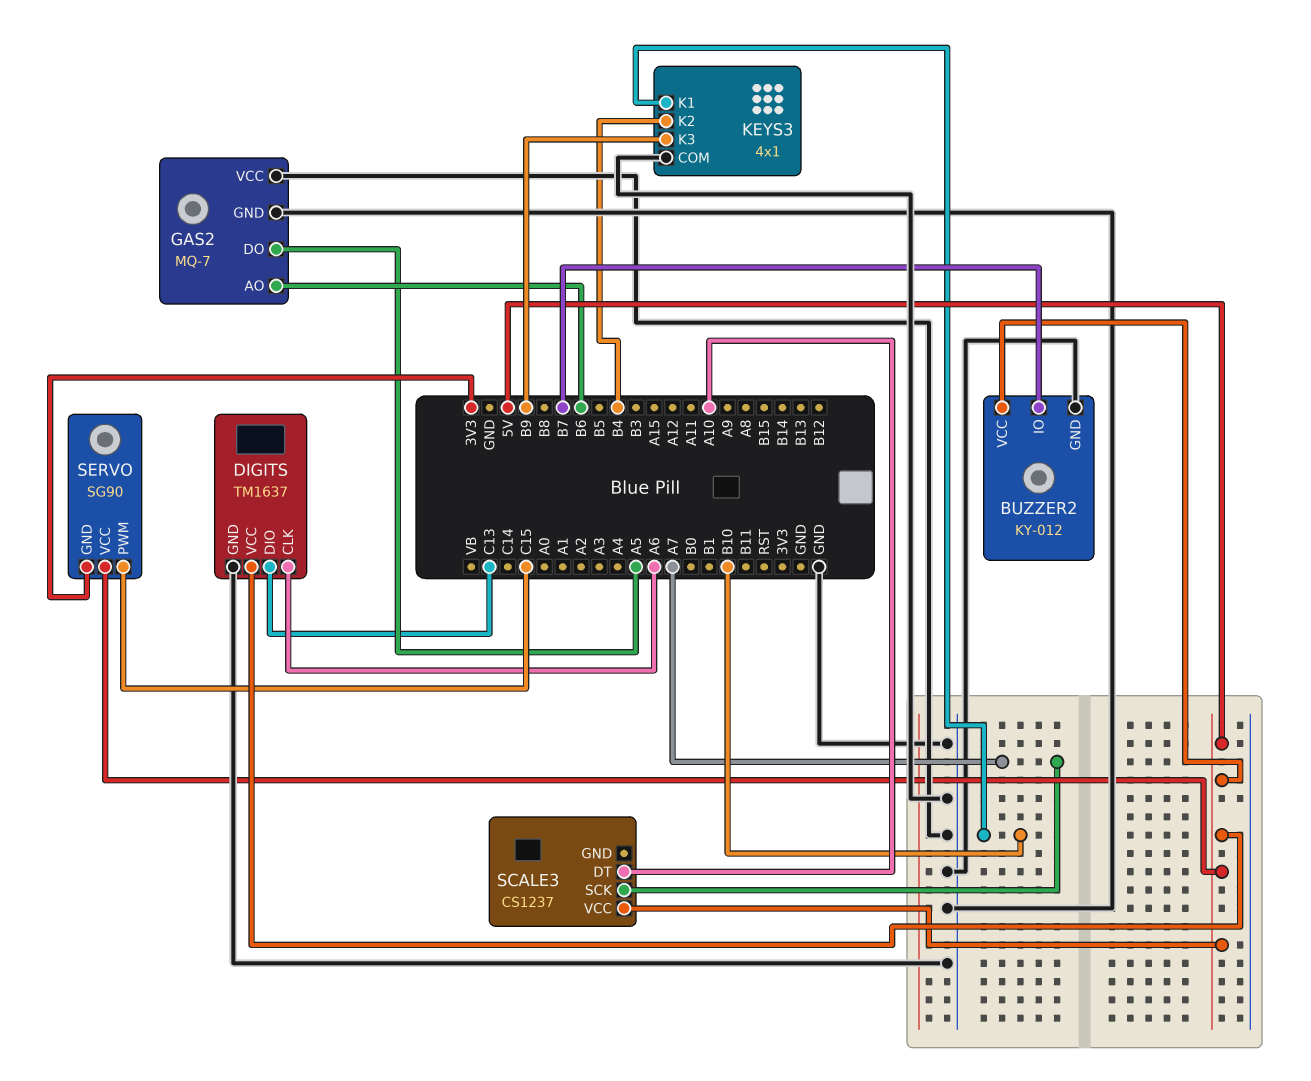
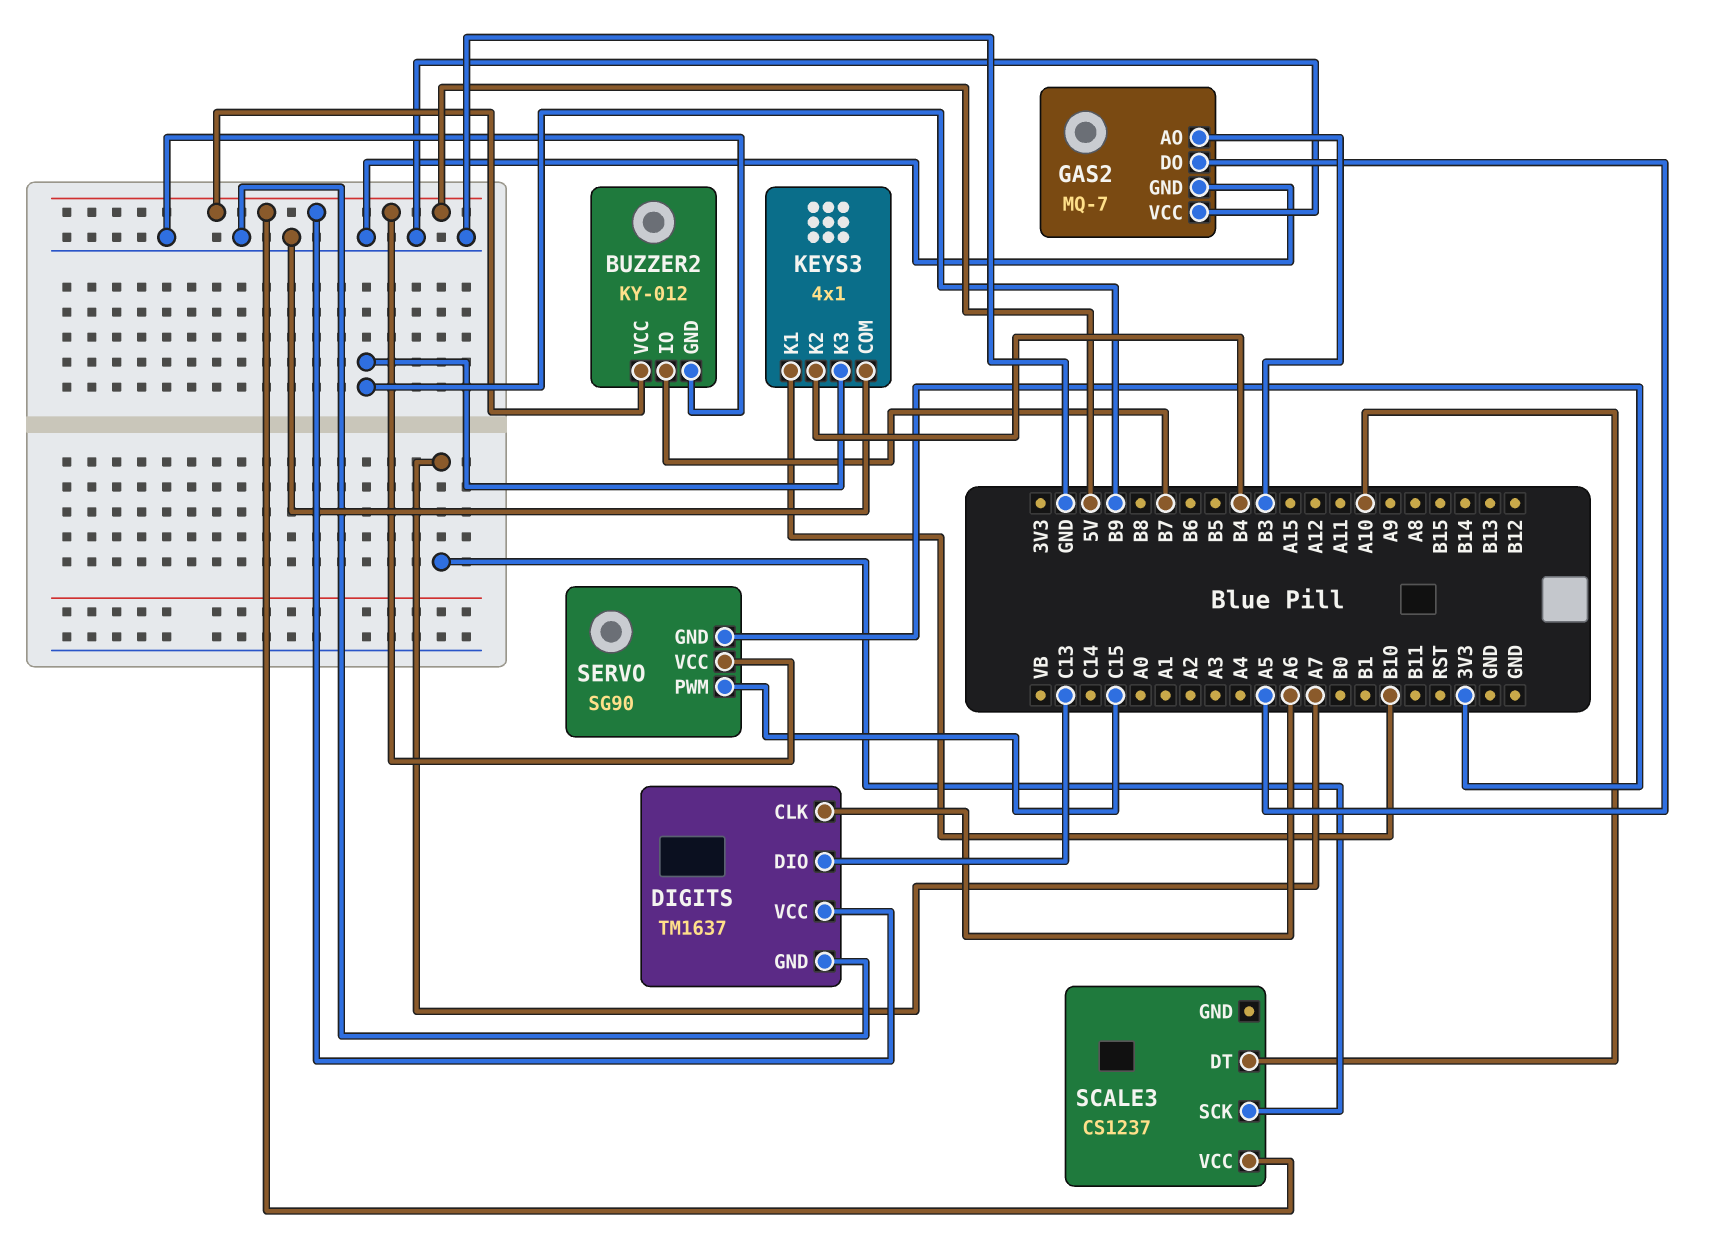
GAS2 pin AO: B6 -> B3

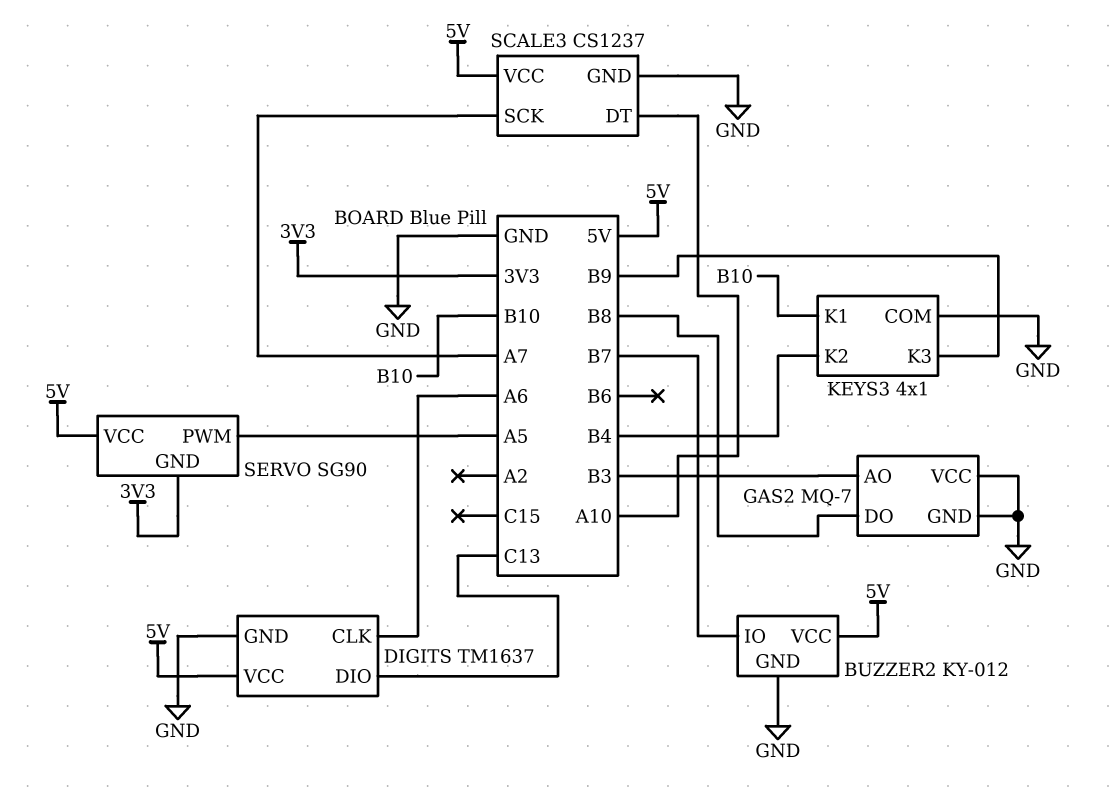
GAS2 pin DO: A5 -> B8
SCALE3 pin GND: none -> GND
SERVO pin PWM: C15 -> A5

